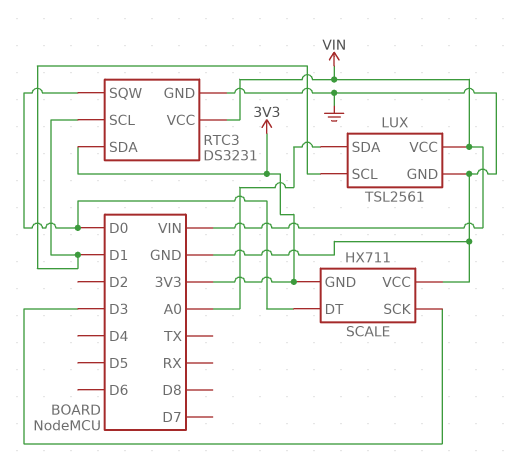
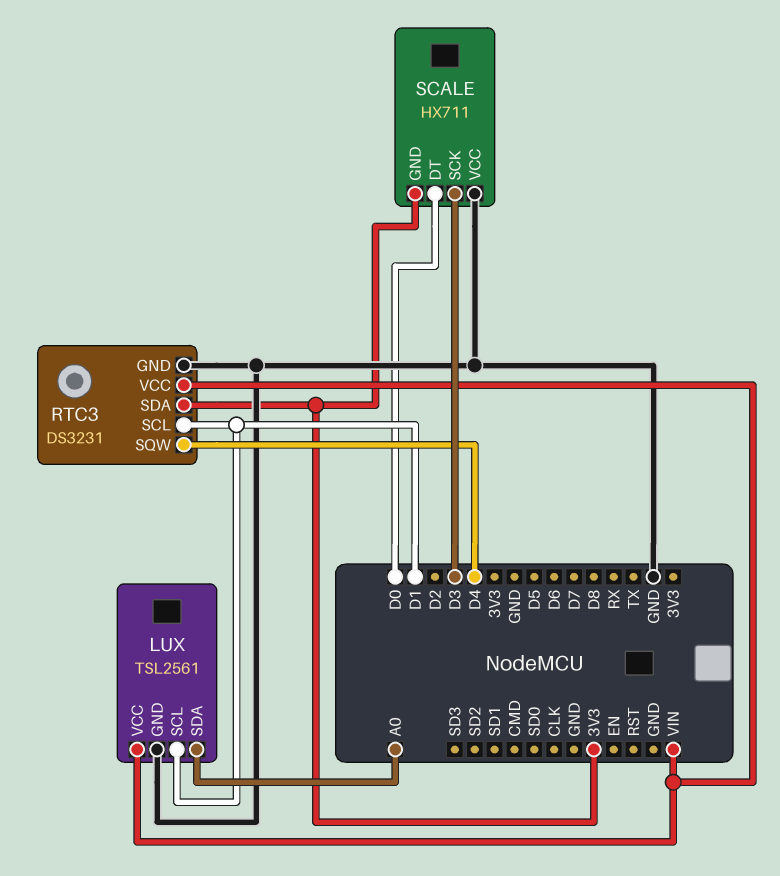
RTC3 pin SQW: D0 -> D4

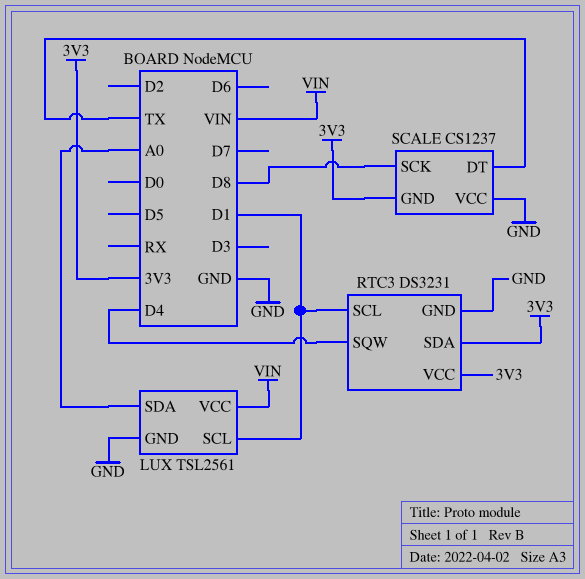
RTC3 pin VCC: VIN -> 3V3
SCALE: HX711 -> CS1237
SCALE pin DT: D0 -> TX
SCALE pin SCK: D3 -> D8

